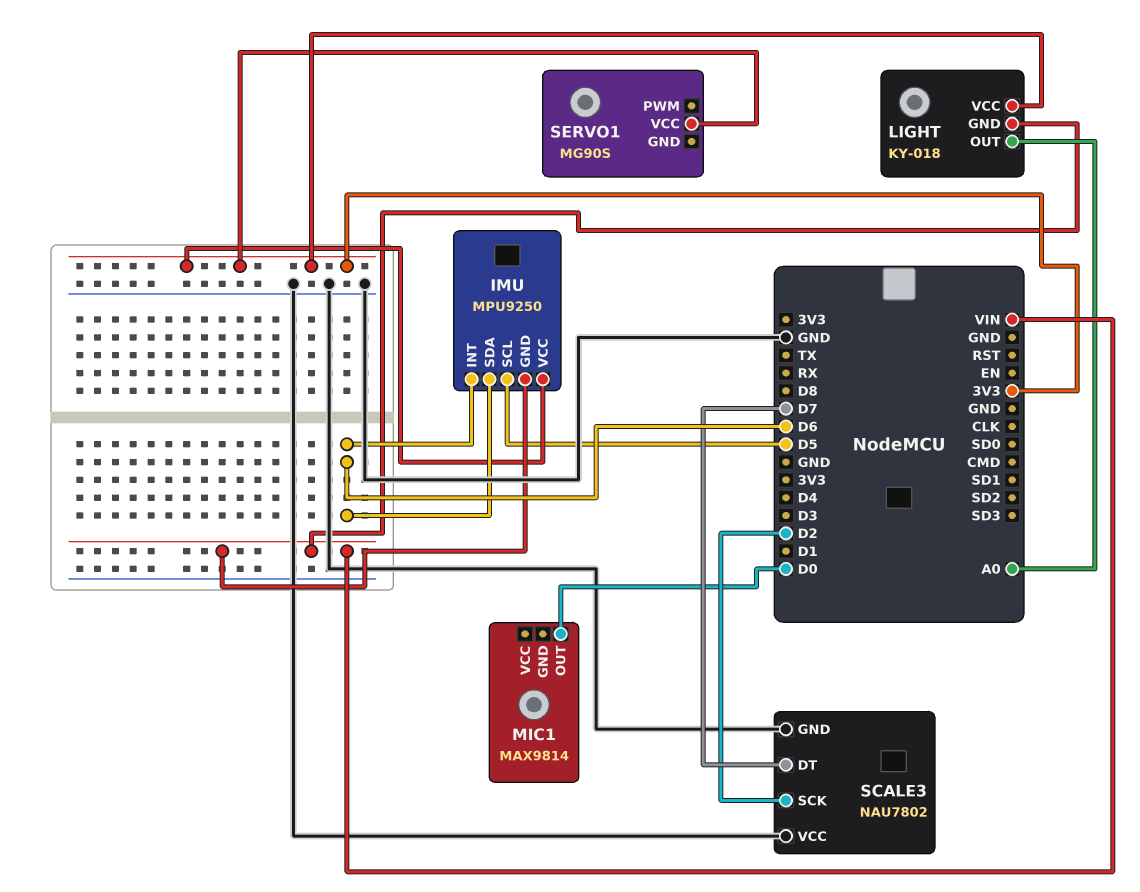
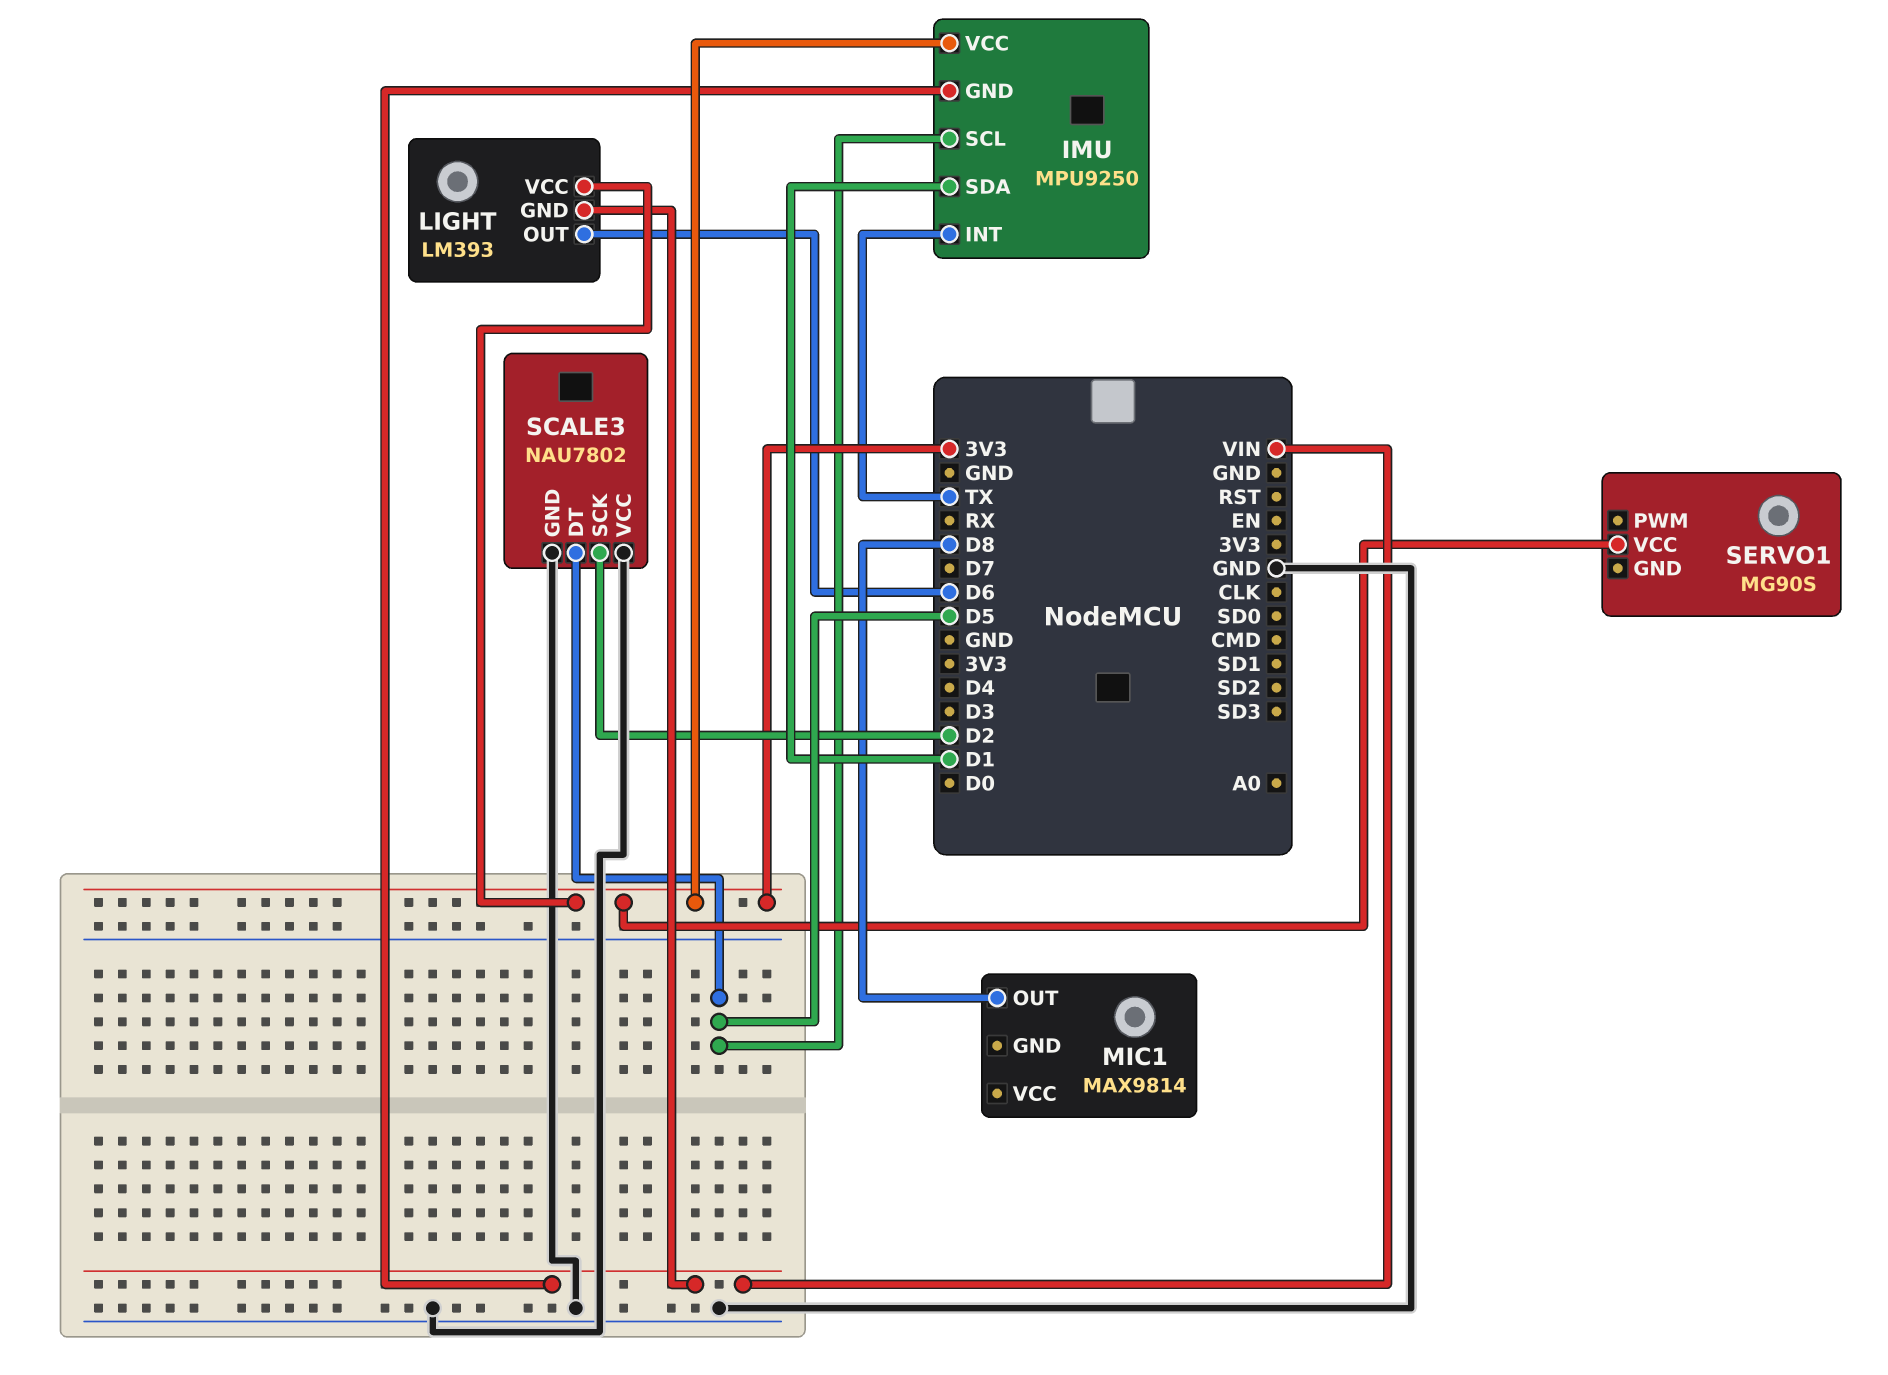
IMU pin INT: D6 -> TX
IMU pin SDA: D6 -> D1
LIGHT: KY-018 -> LM393
LIGHT pin OUT: A0 -> D6
MIC1 pin OUT: D0 -> D8
SCALE3 pin DT: D7 -> D5

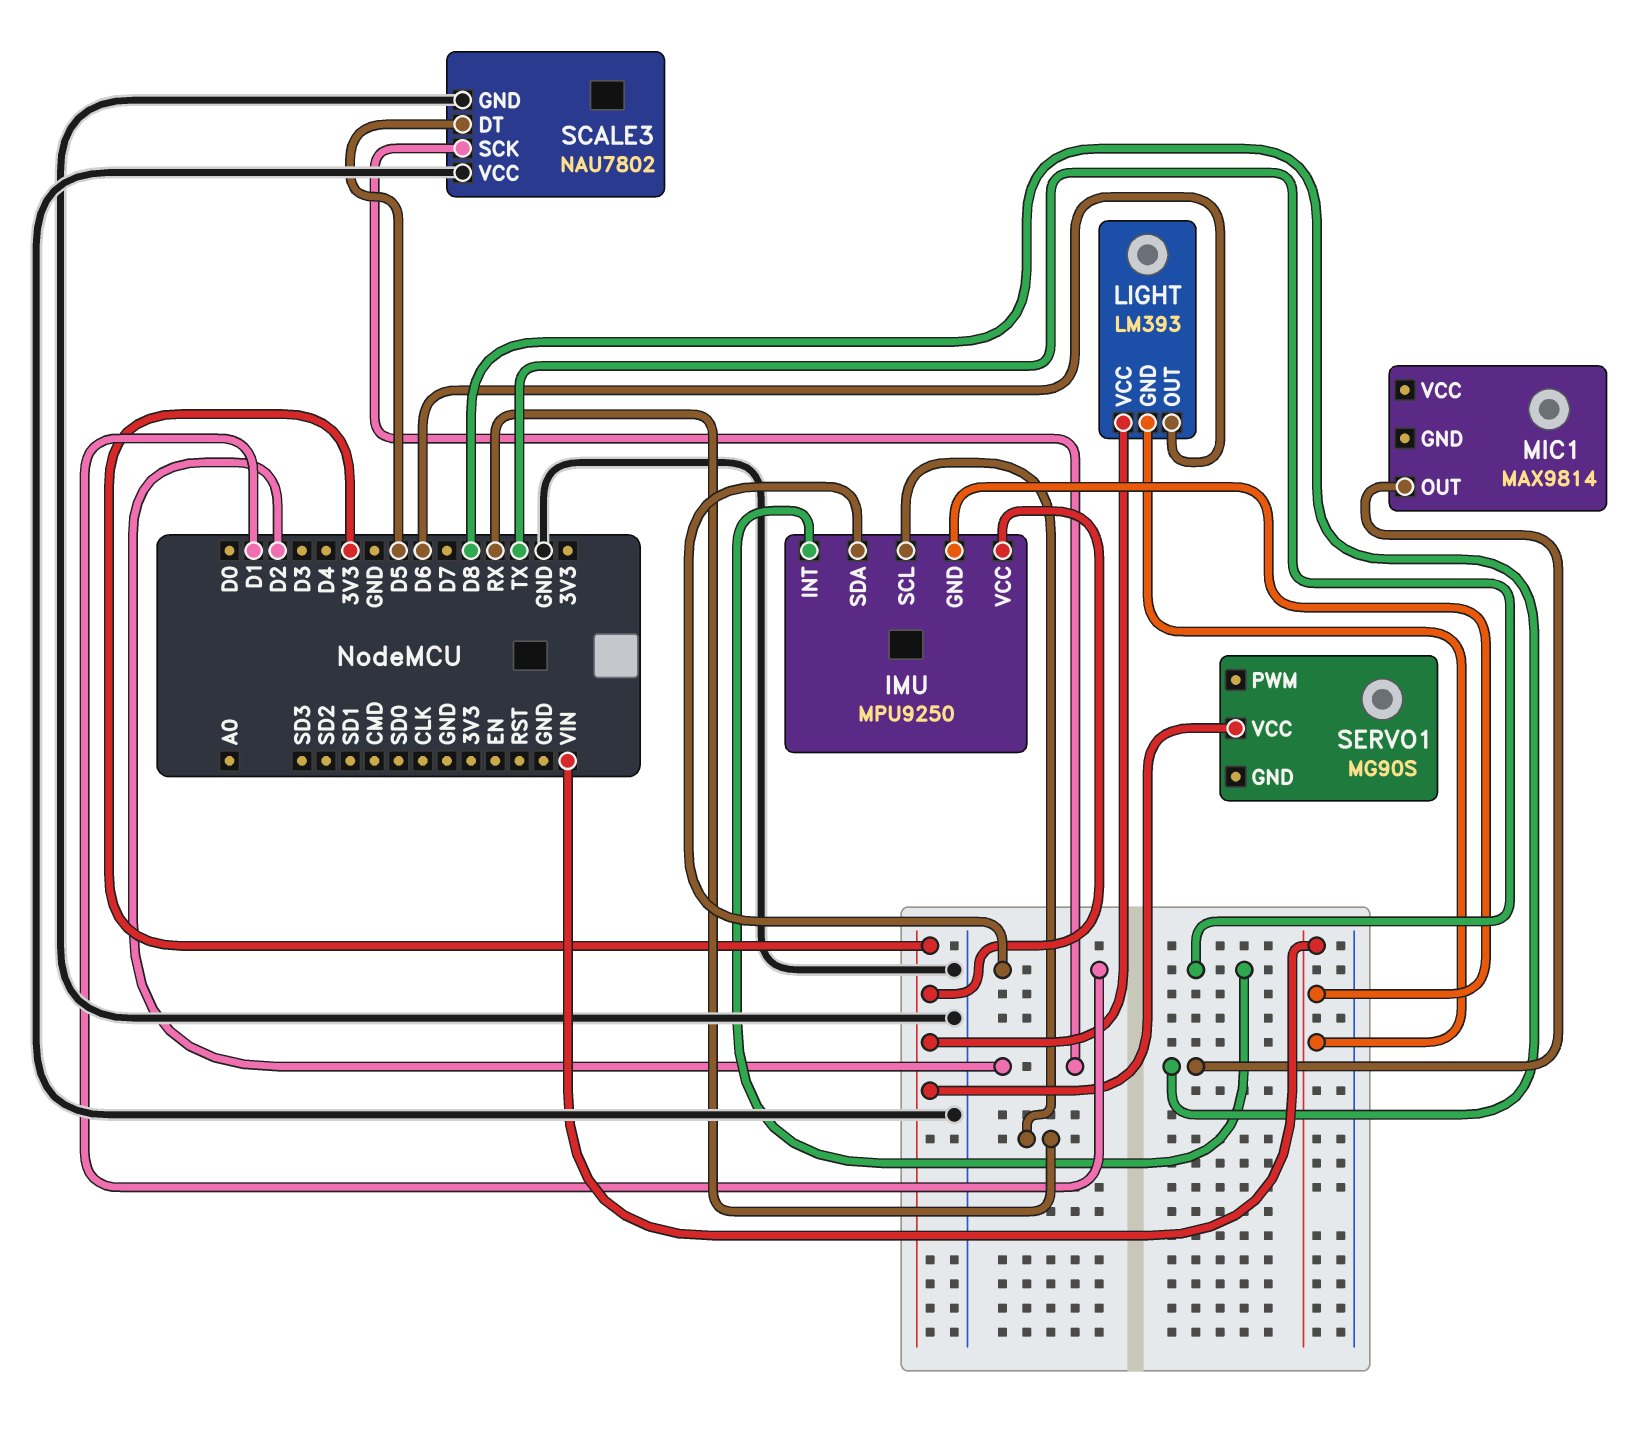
IMU pin SCL: D5 -> RX

